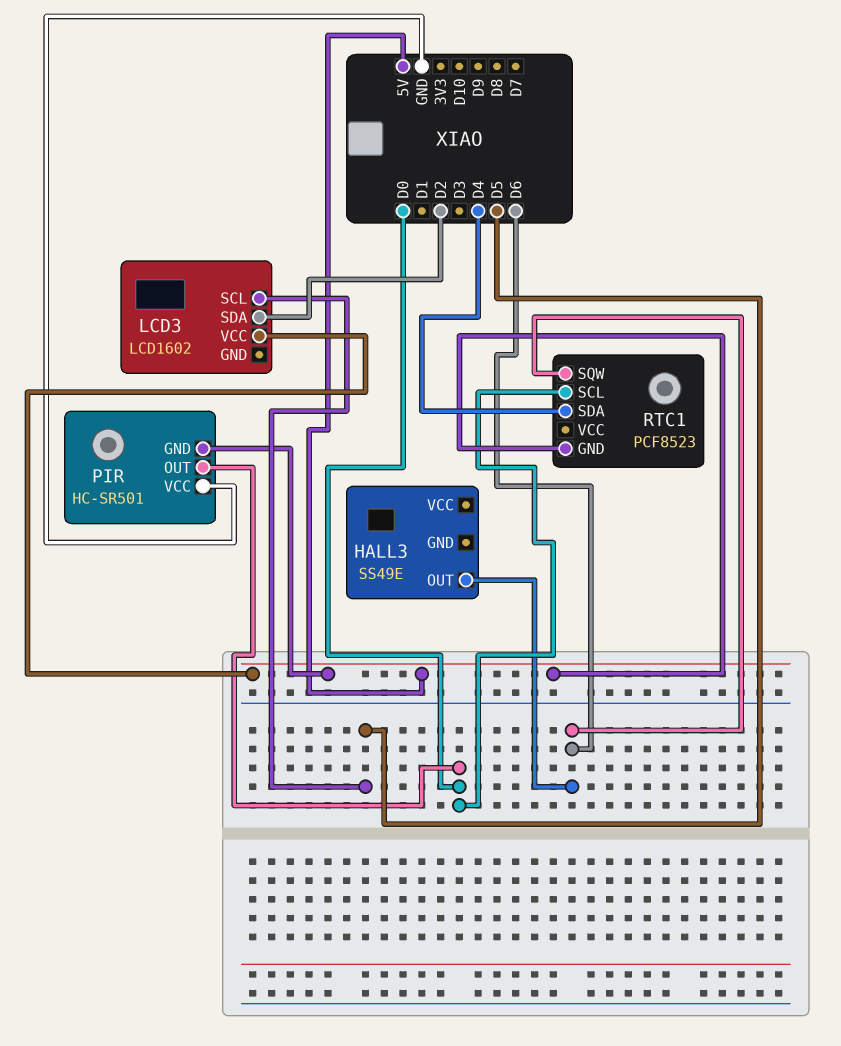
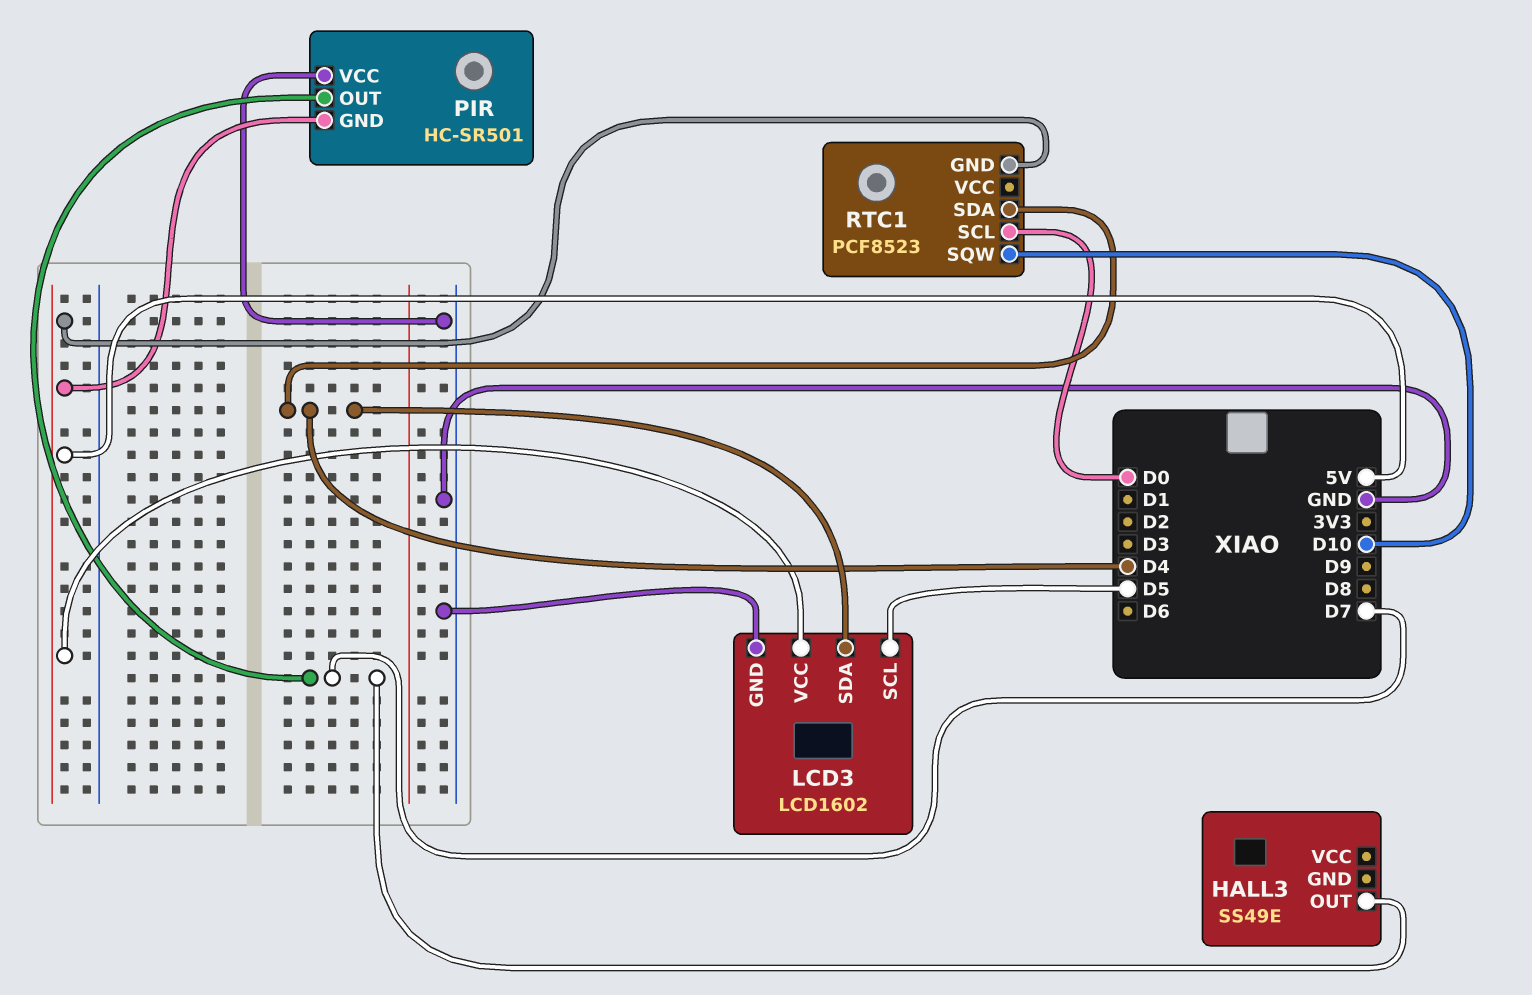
HALL3 pin OUT: D6 -> D7
LCD3 pin GND: none -> GND
LCD3 pin SDA: D2 -> D4
PIR pin OUT: D0 -> D7
RTC1 pin SQW: D6 -> D10

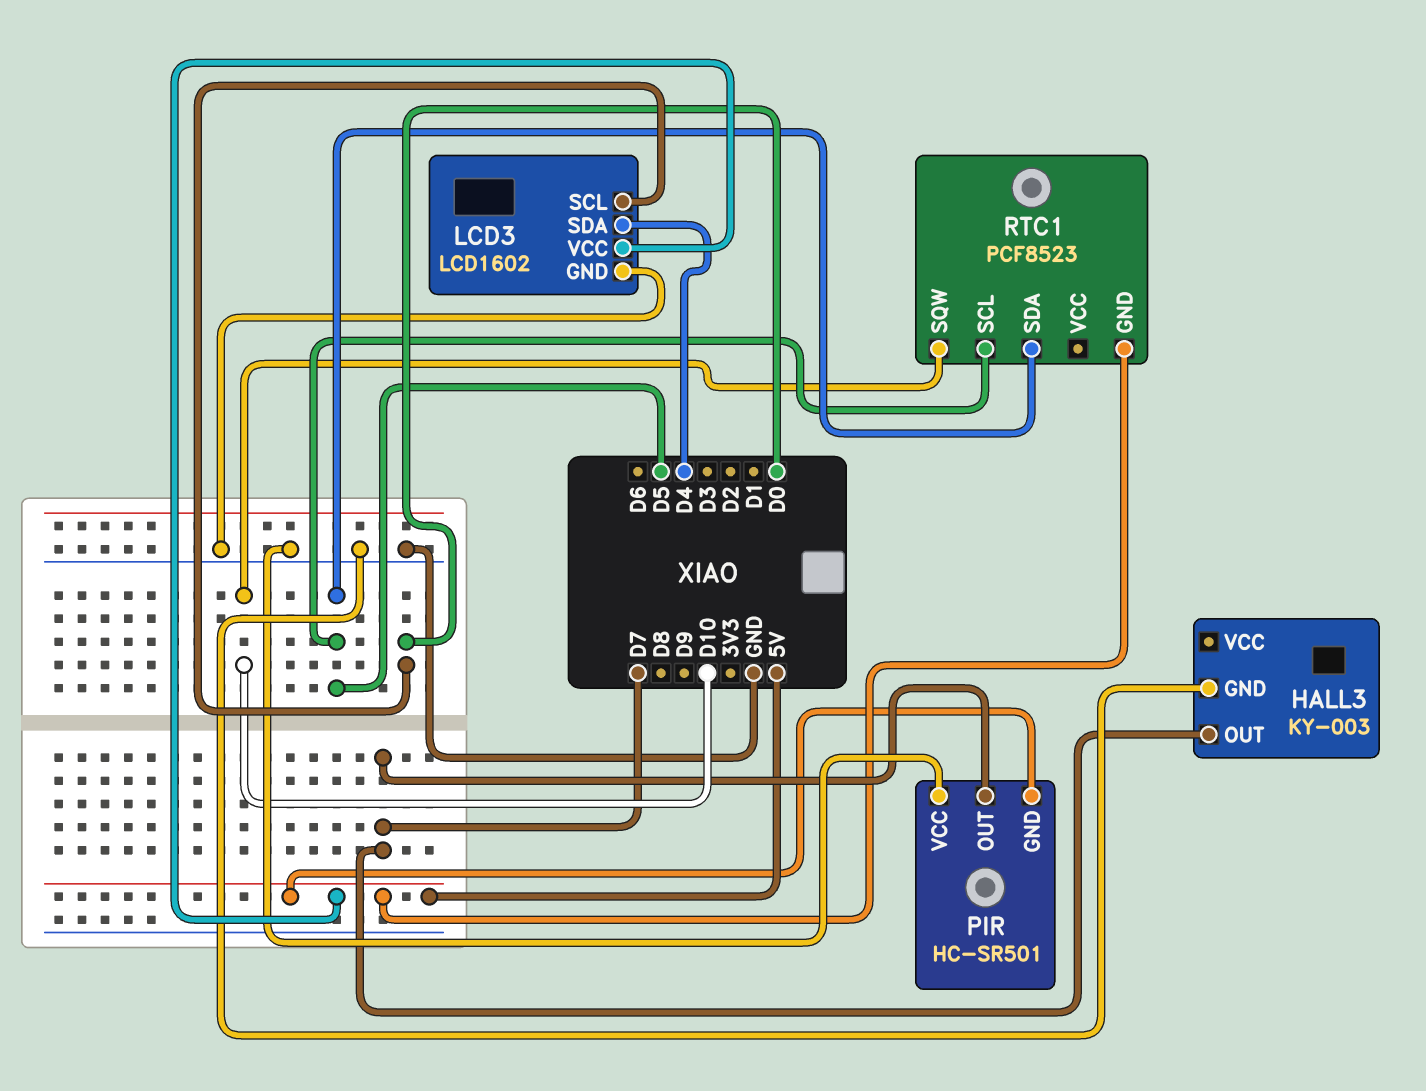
HALL3: SS49E -> KY-003
HALL3 pin GND: none -> GND
LCD3 pin SCL: D5 -> D0
RTC1 pin SCL: D0 -> D5
RTC1 pin SDA: D4 -> D5

